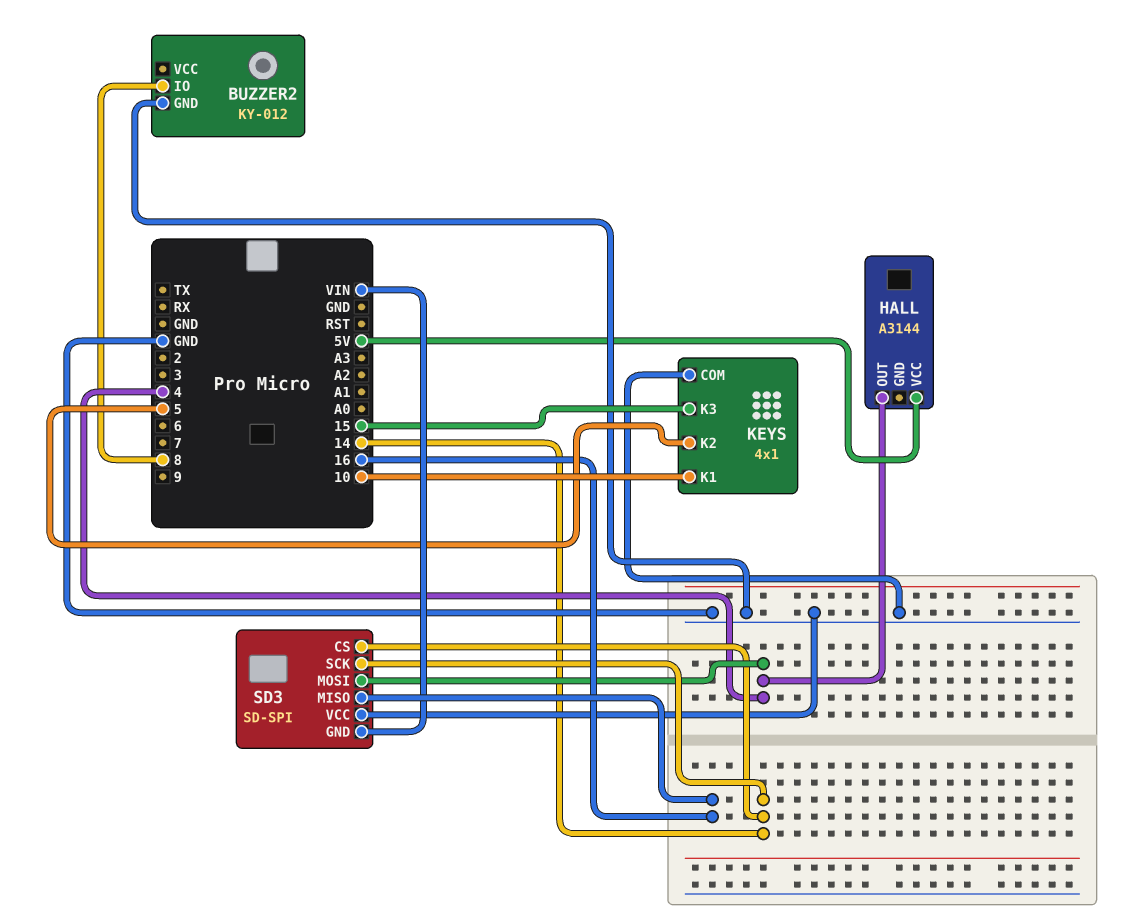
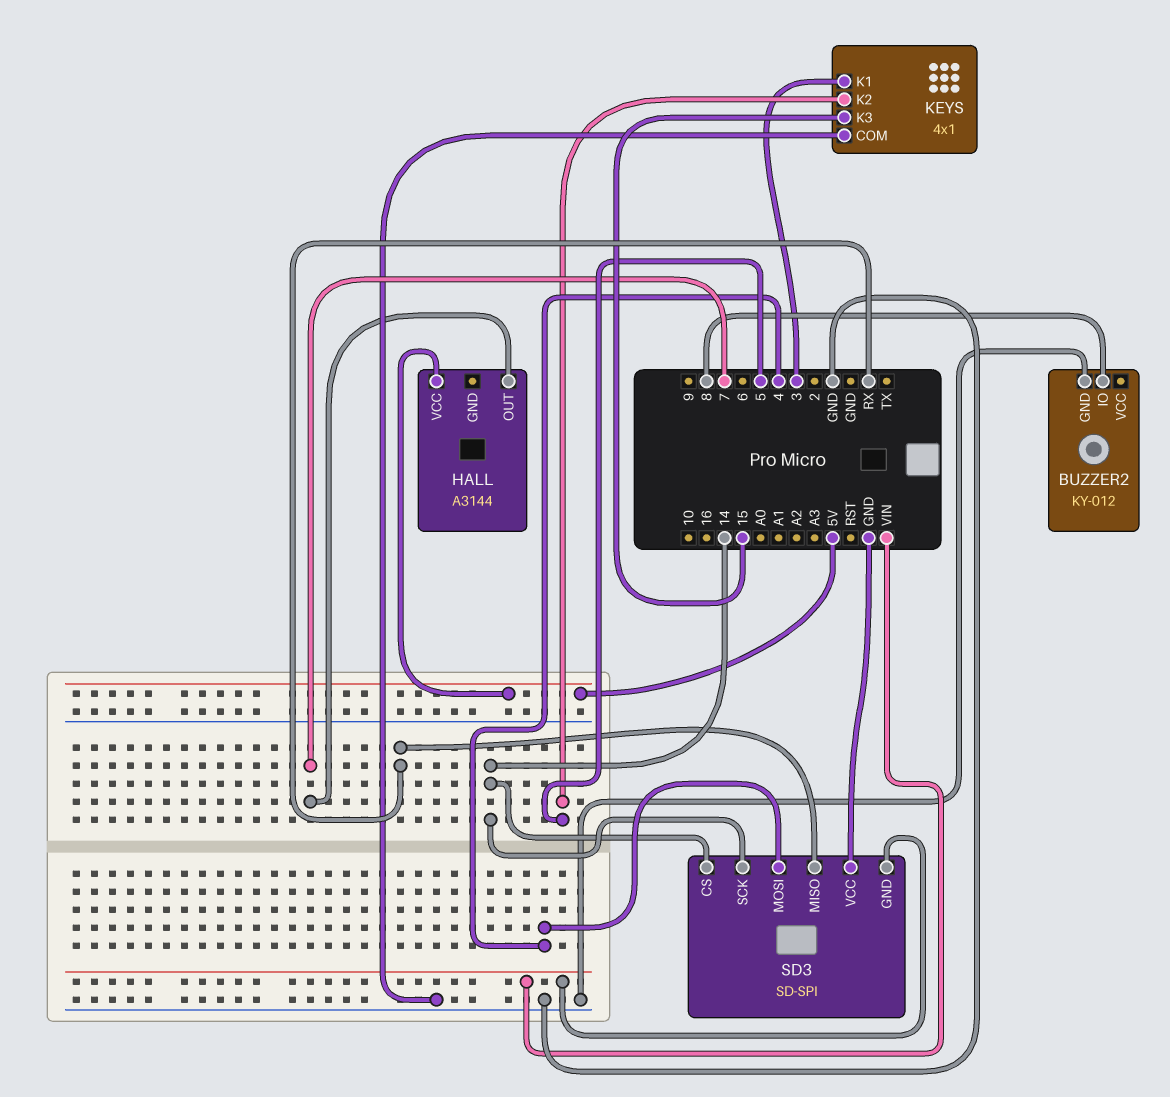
HALL pin OUT: 4 -> 7
KEYS pin K1: 10 -> 3
SD3 pin MISO: 16 -> RX

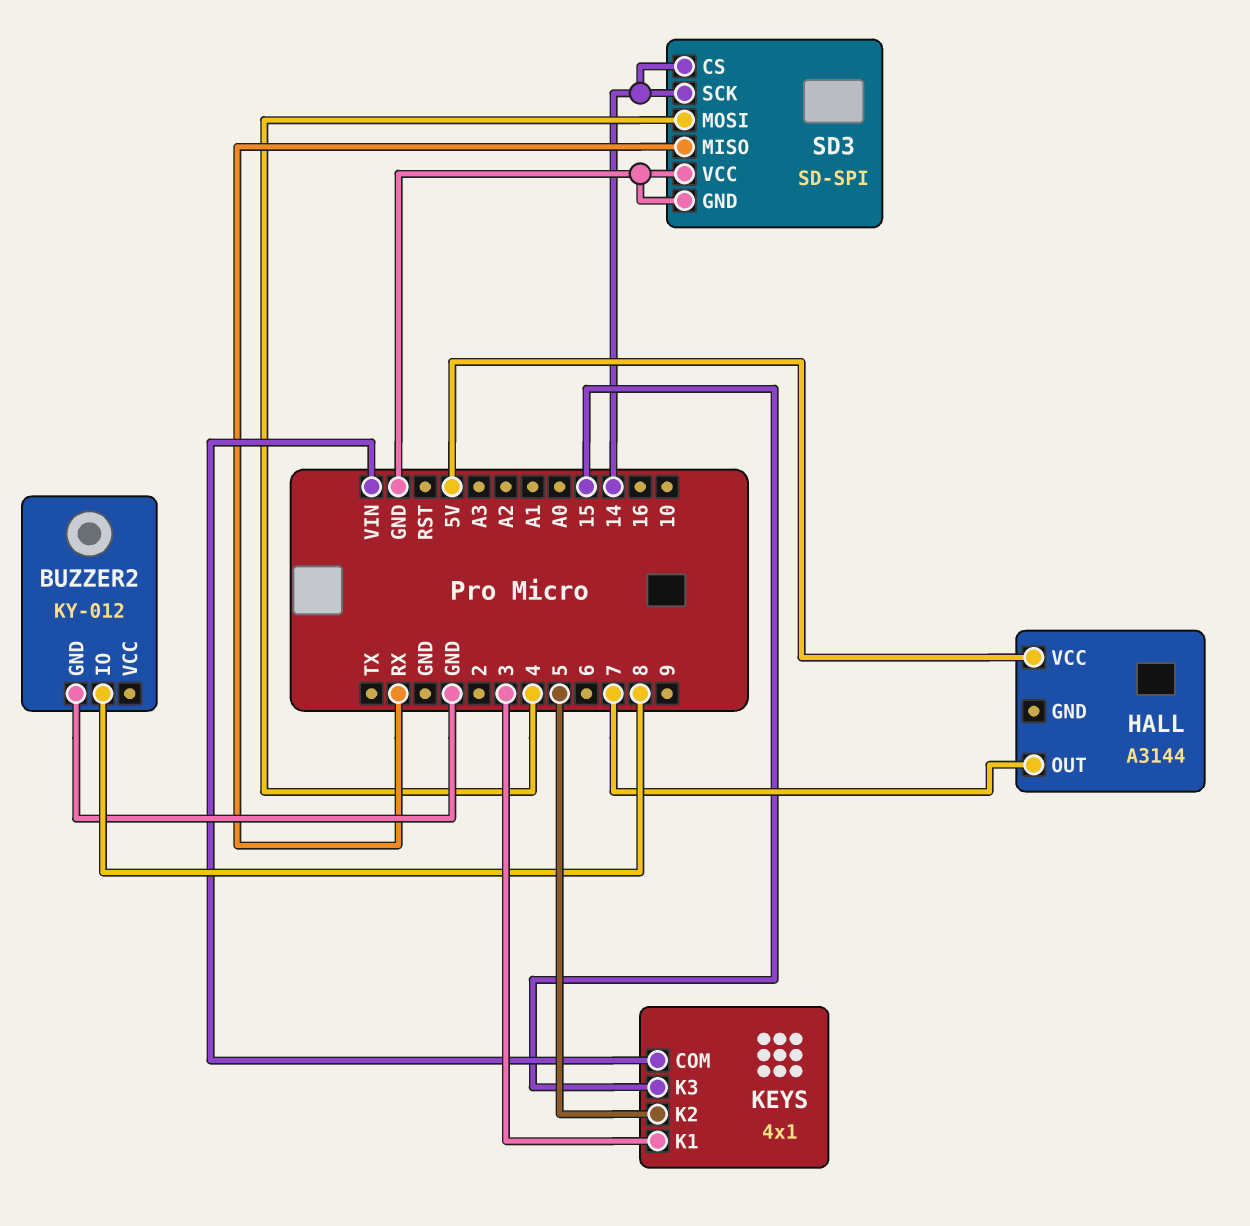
KEYS pin COM: GND -> VIN
SD3 pin GND: VIN -> GND

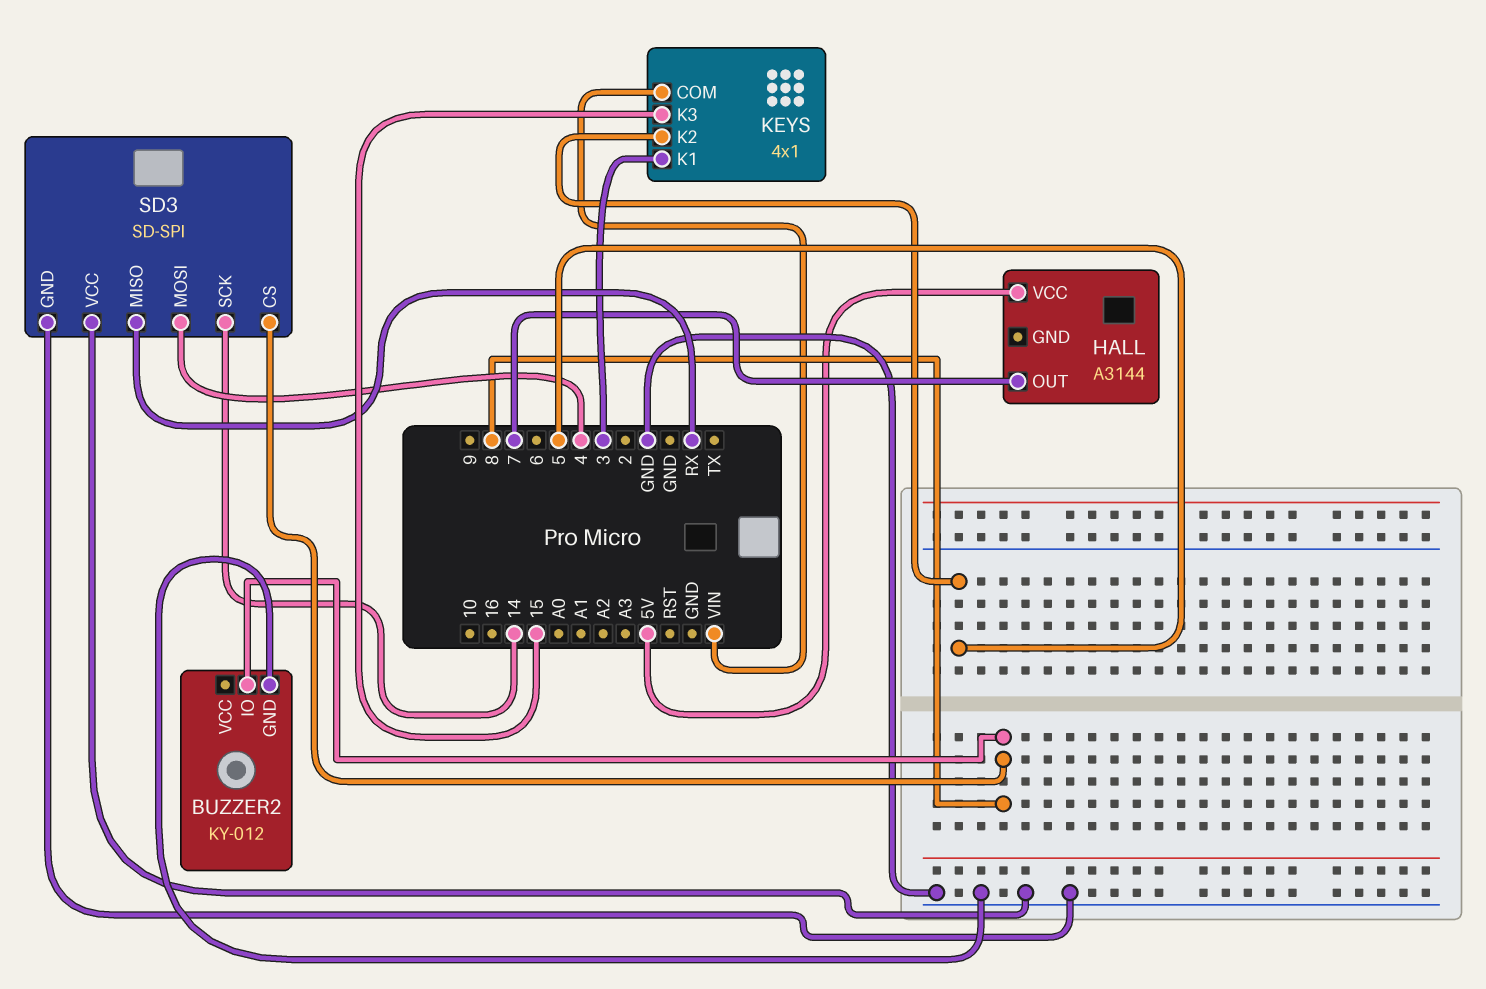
SD3 pin CS: 14 -> 8

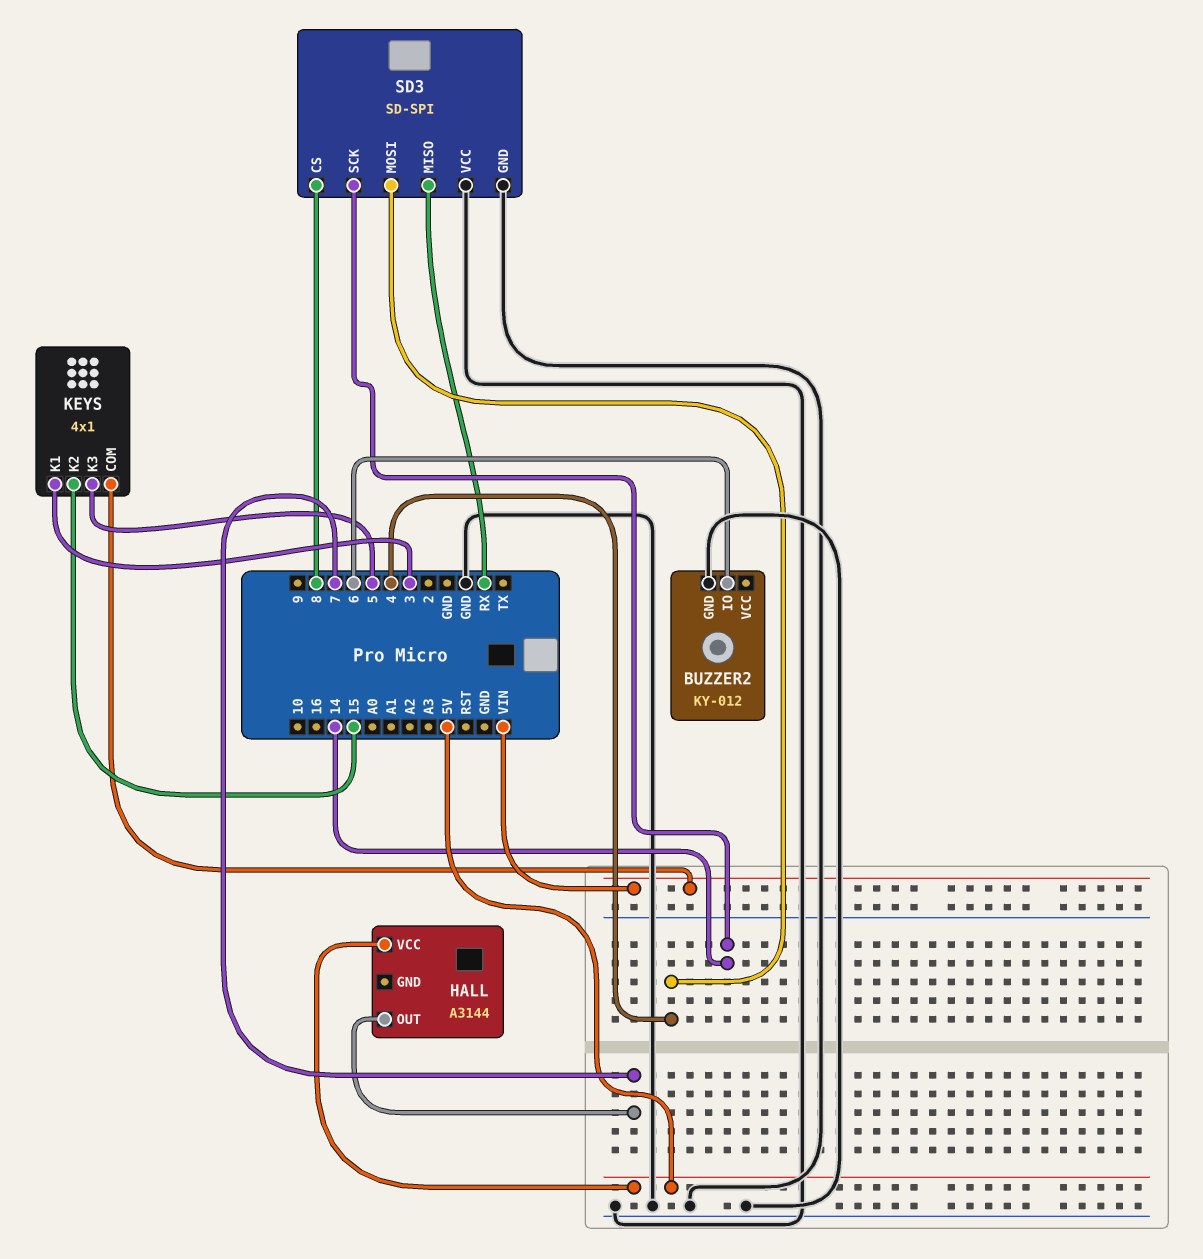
BUZZER2 pin IO: 8 -> 6
KEYS pin K2: 5 -> 15
KEYS pin K3: 15 -> 5

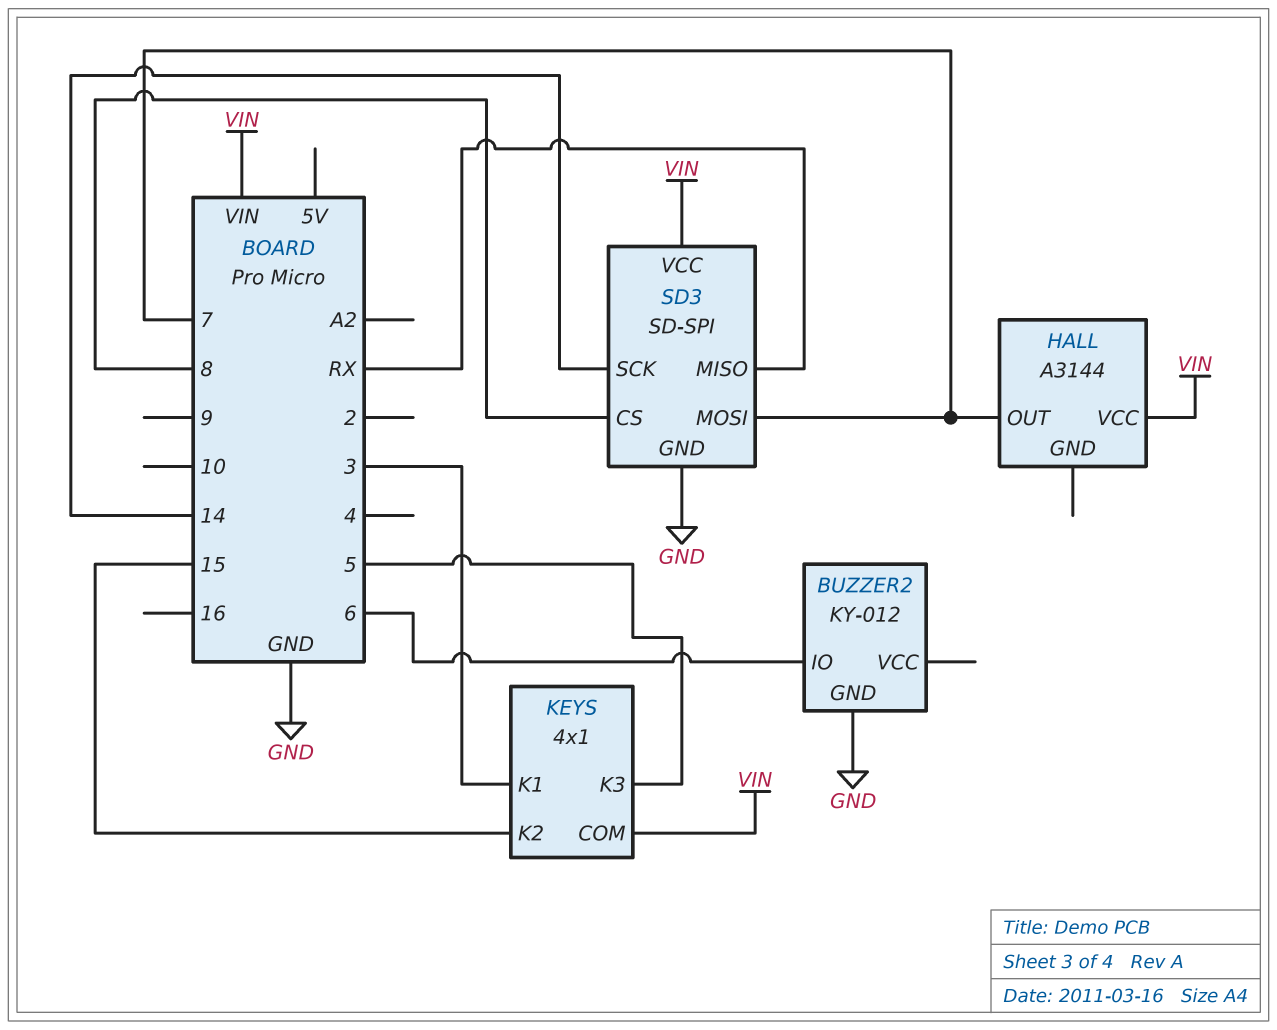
HALL pin VCC: 5V -> VIN
SD3 pin MOSI: 4 -> 7
SD3 pin VCC: GND -> VIN

